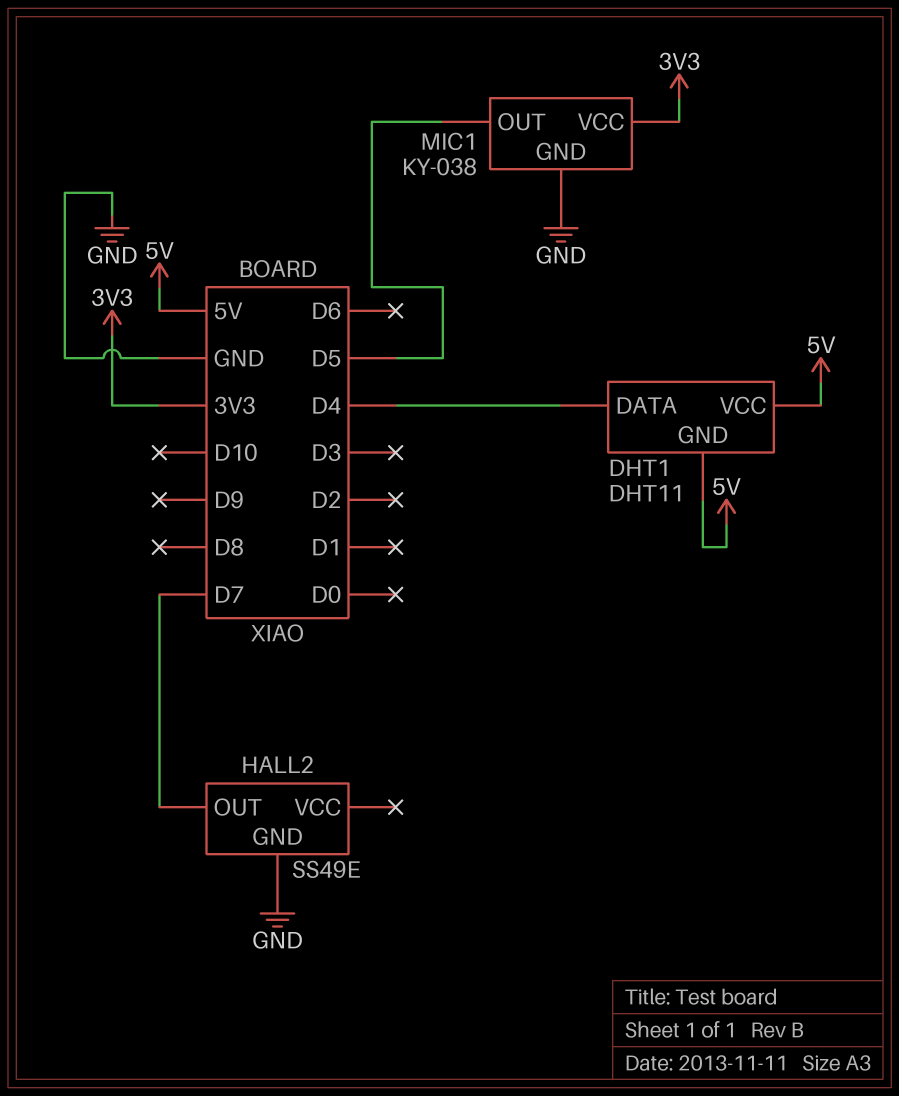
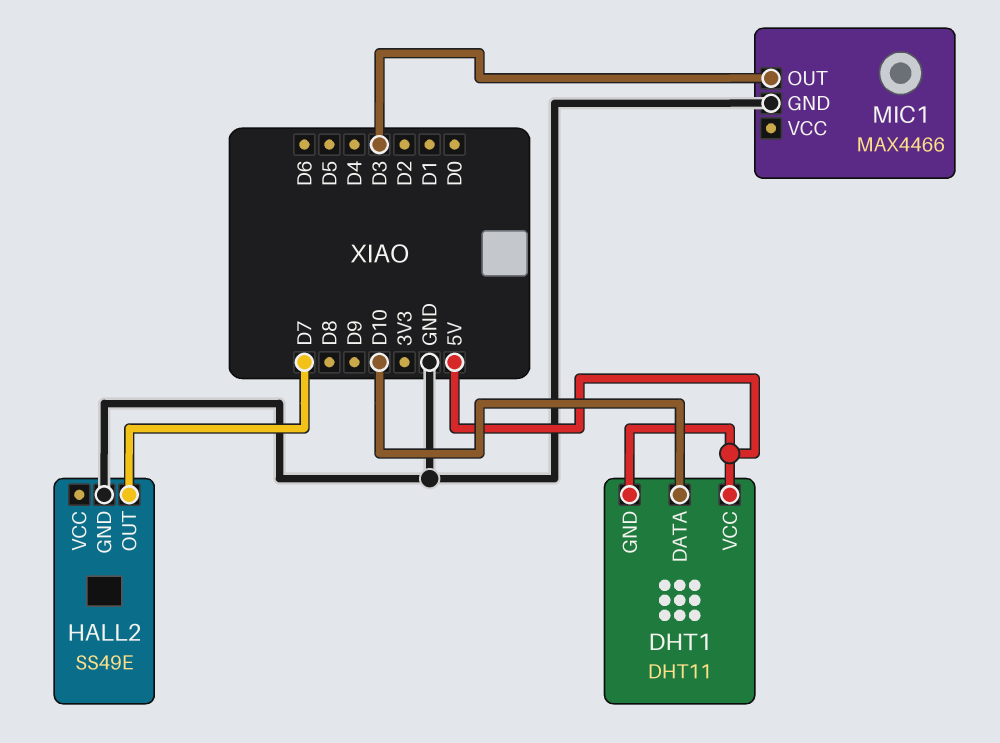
DHT1 pin DATA: D4 -> D10
MIC1: KY-038 -> MAX4466
MIC1 pin OUT: D5 -> D3
MIC1 pin VCC: 3V3 -> none

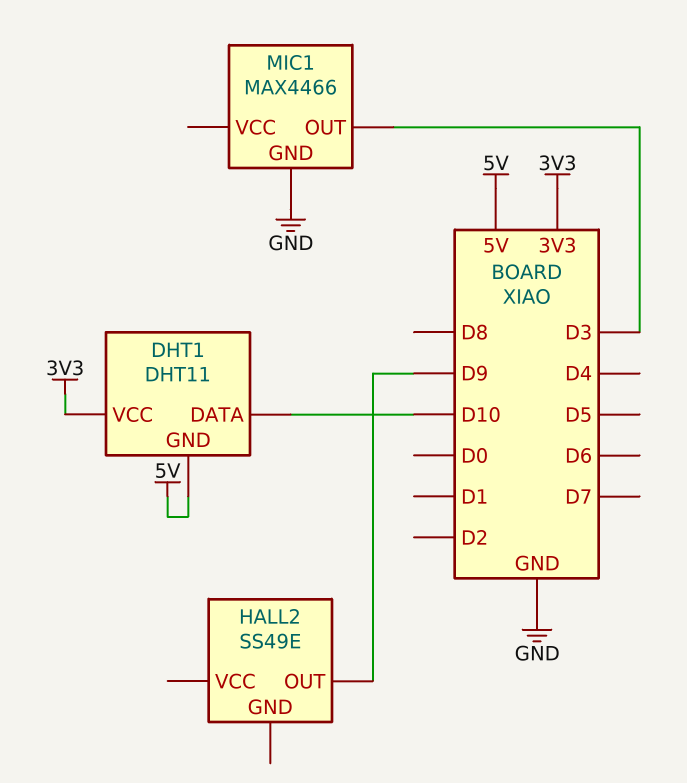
DHT1 pin VCC: 5V -> 3V3
HALL2 pin GND: GND -> none
HALL2 pin OUT: D7 -> D9

